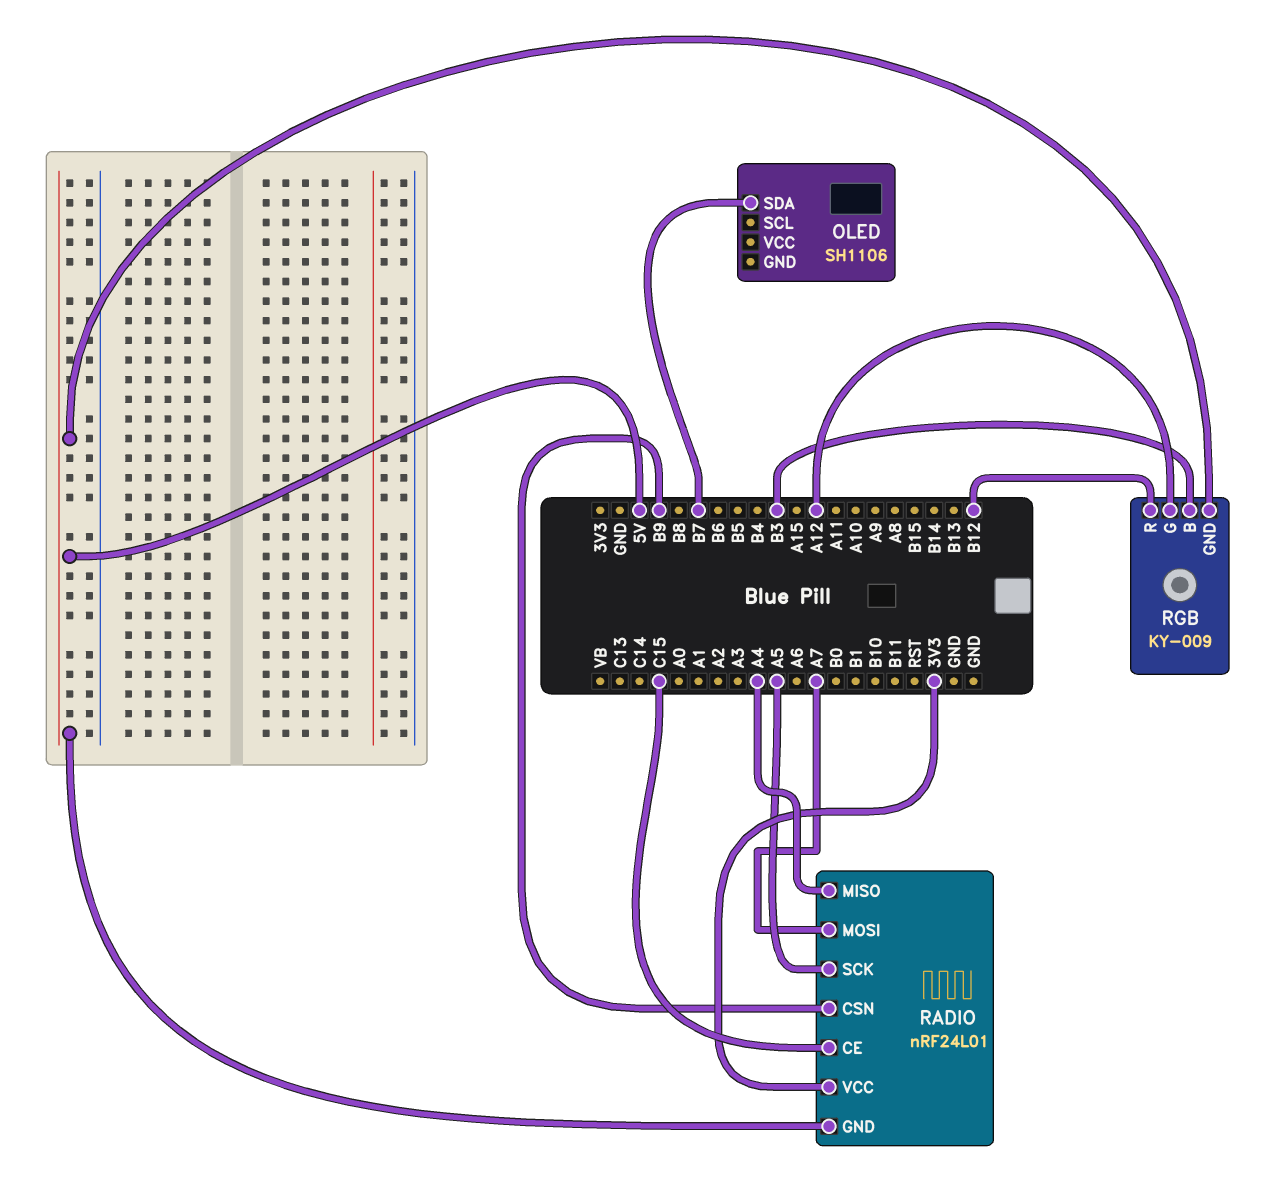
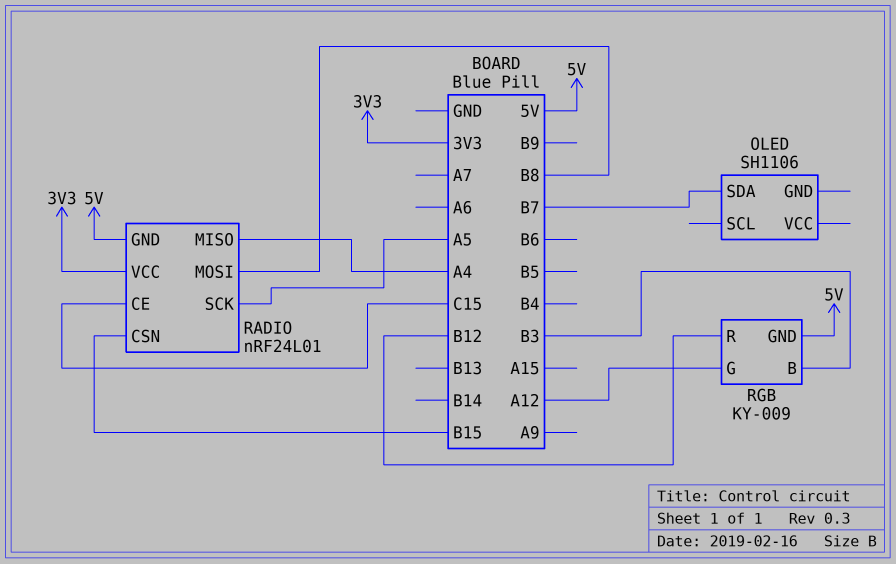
RADIO pin CSN: B9 -> B15
RADIO pin MOSI: A7 -> B8

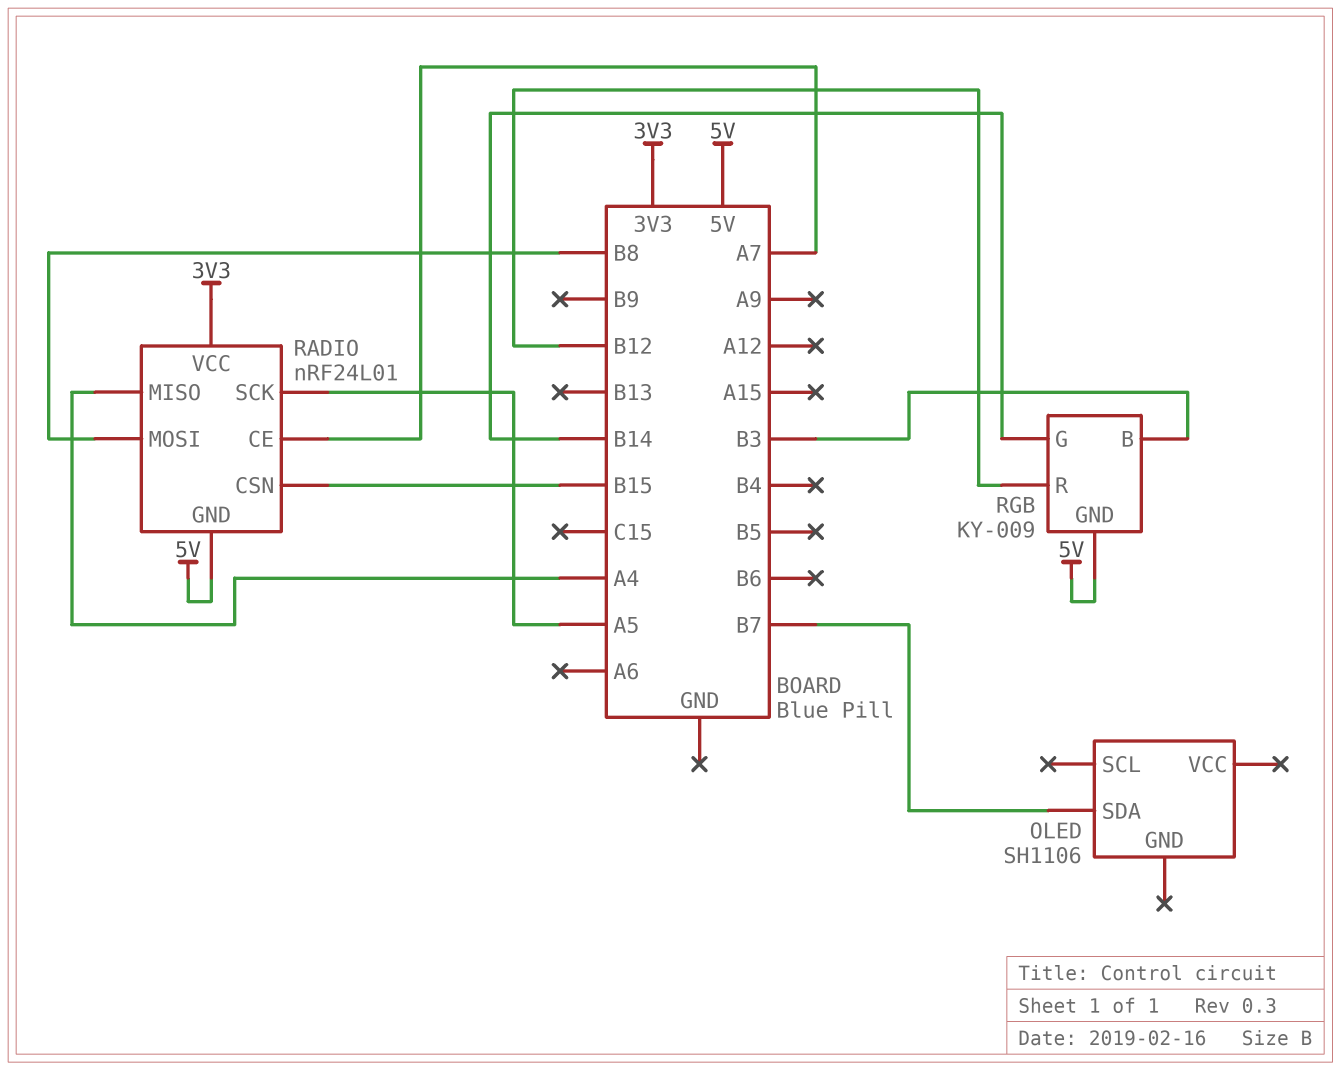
RADIO pin CE: C15 -> A7
RGB pin G: A12 -> B14

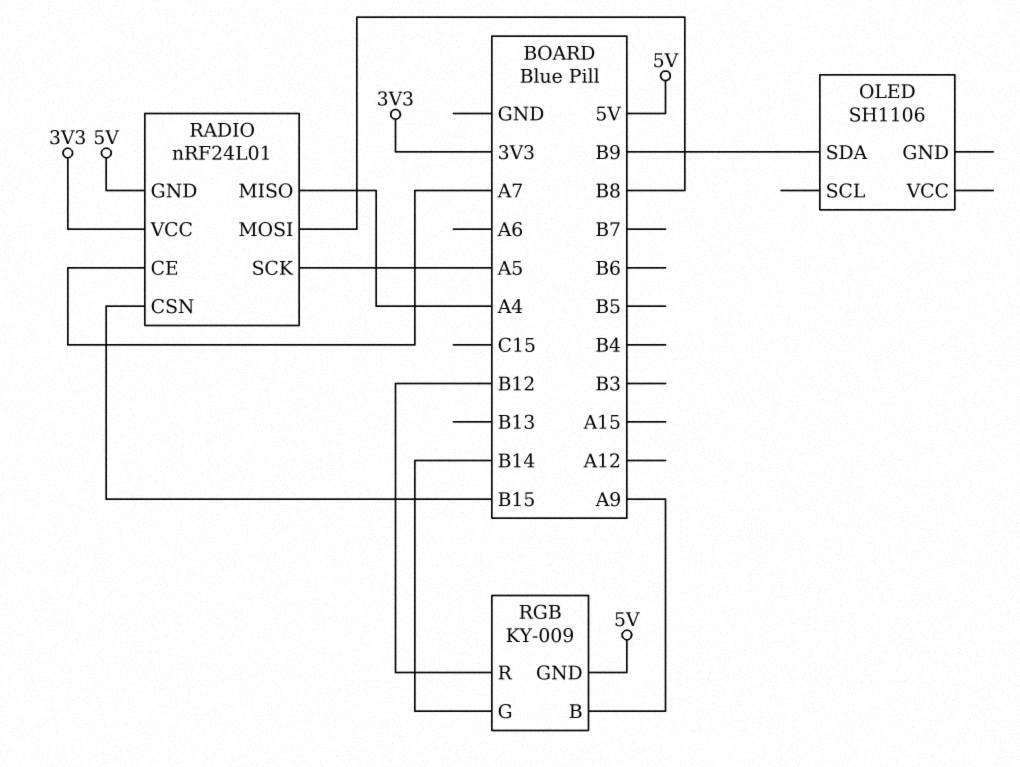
OLED pin SDA: B7 -> B9
RGB pin B: B3 -> A9

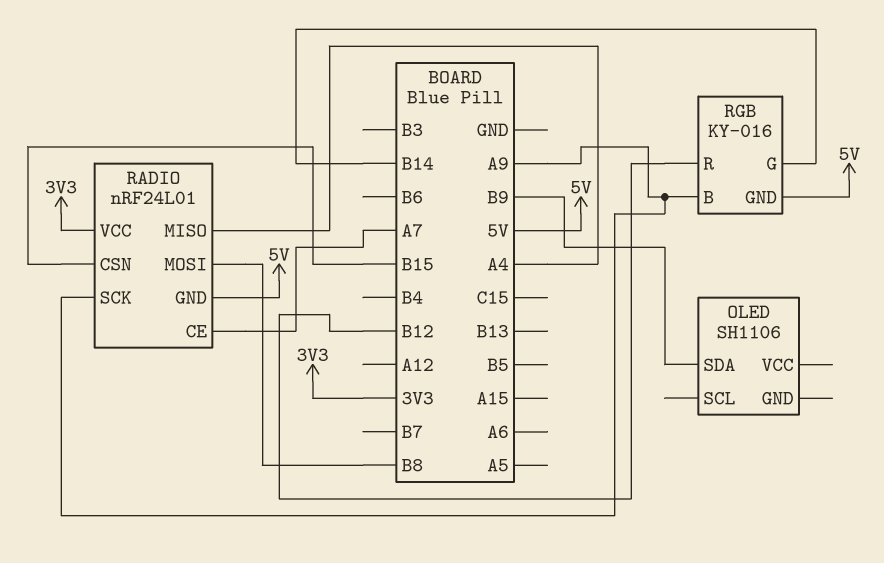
RADIO pin SCK: A5 -> A9
RGB: KY-009 -> KY-016

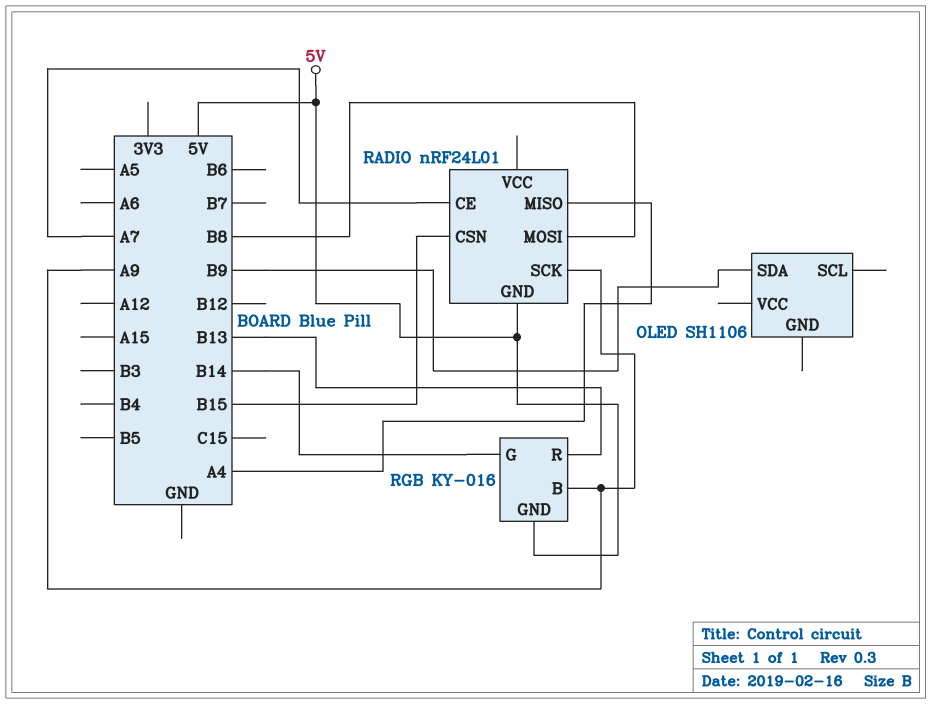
RADIO pin VCC: 3V3 -> none
RGB pin R: B12 -> B13

